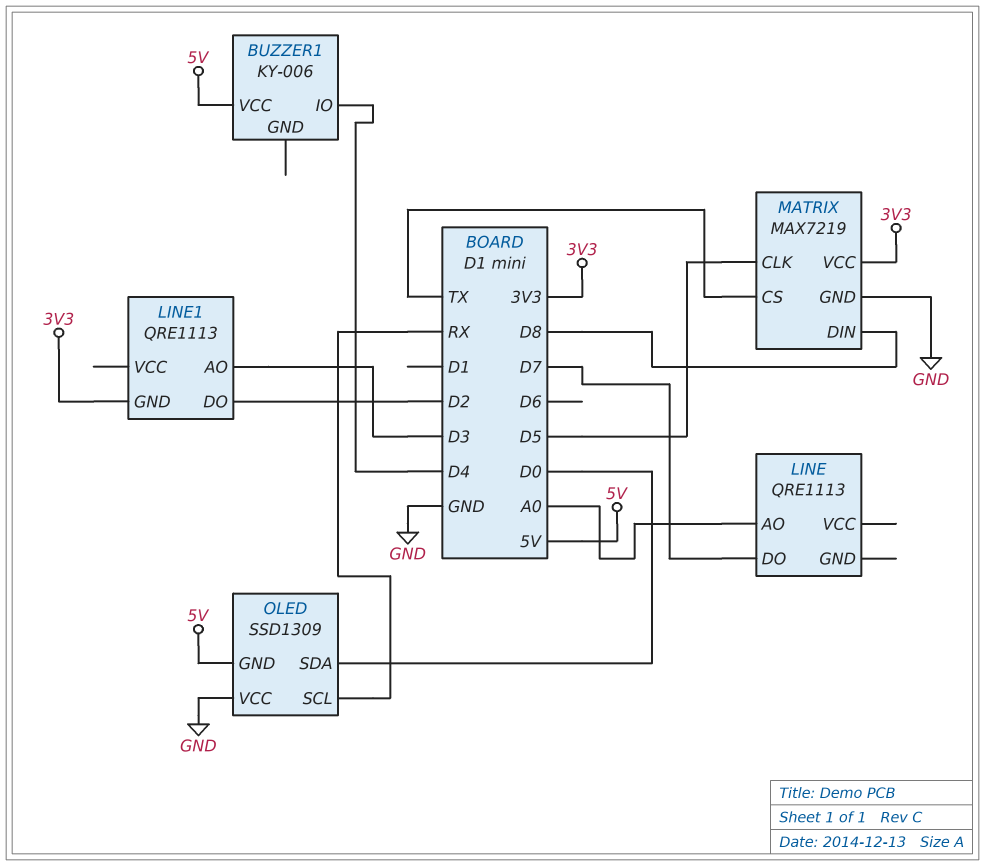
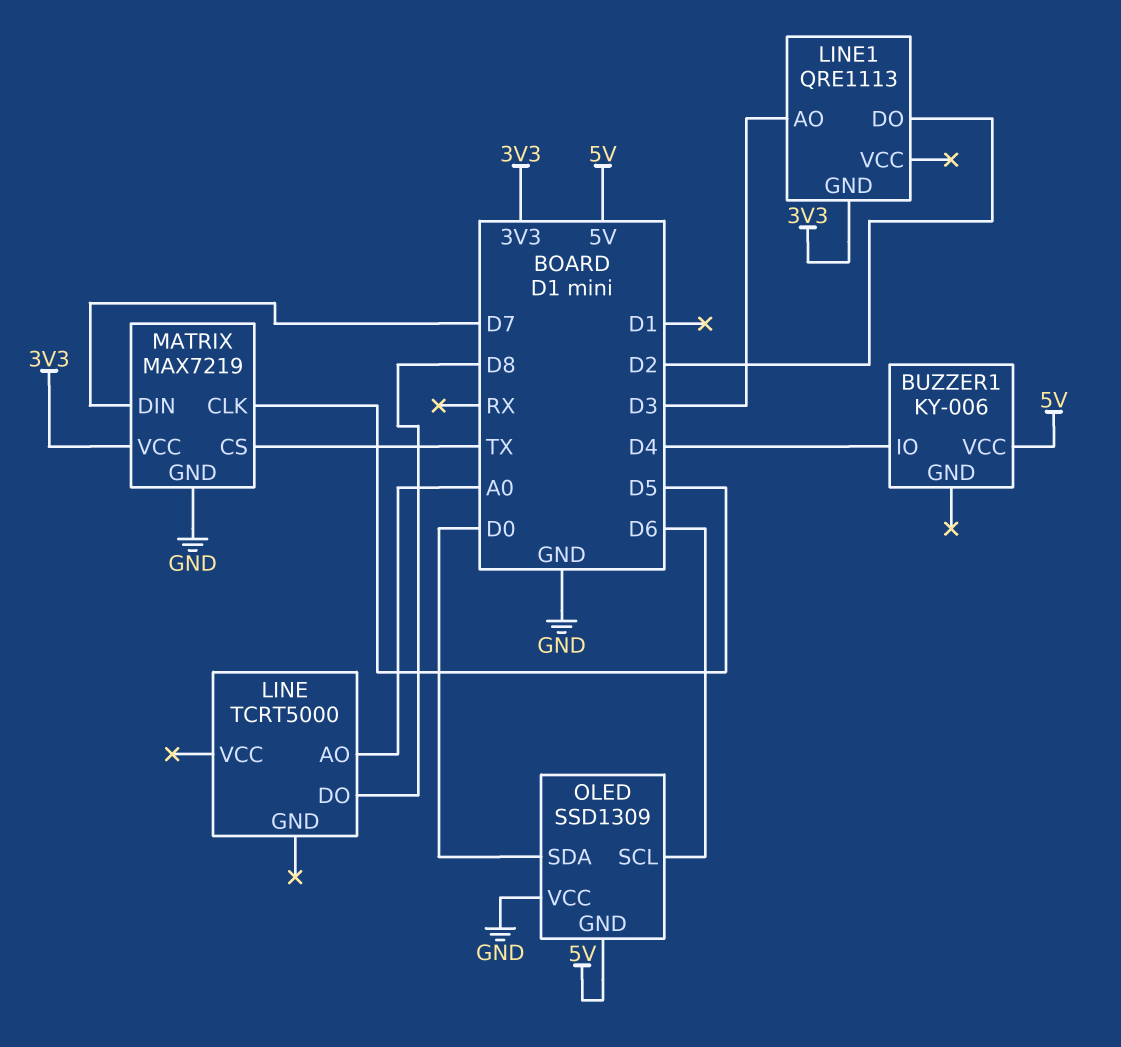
LINE: QRE1113 -> TCRT5000
LINE pin DO: D7 -> D8
MATRIX pin DIN: D8 -> D7
OLED pin SCL: RX -> D6

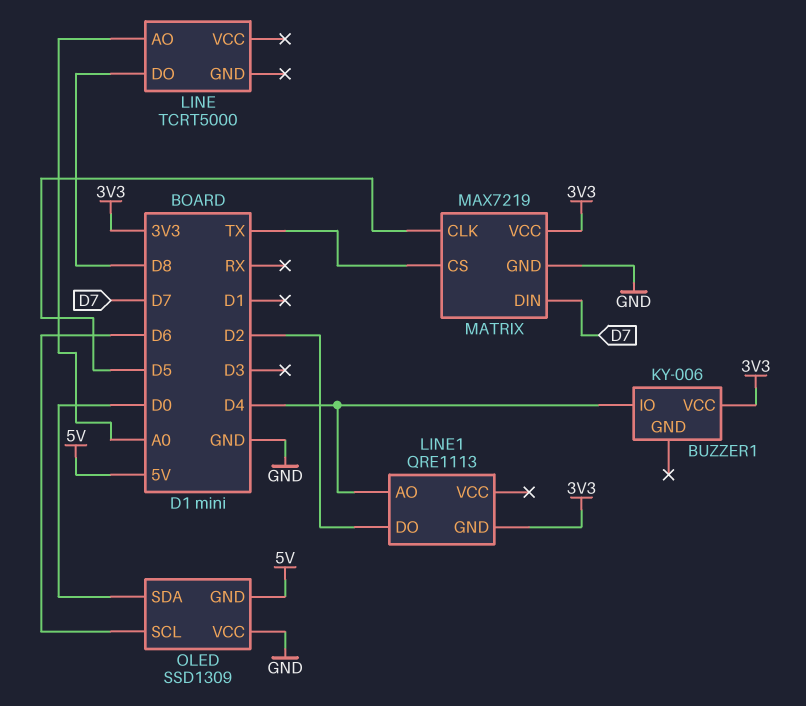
BUZZER1 pin VCC: 5V -> 3V3
LINE1 pin AO: D3 -> D4

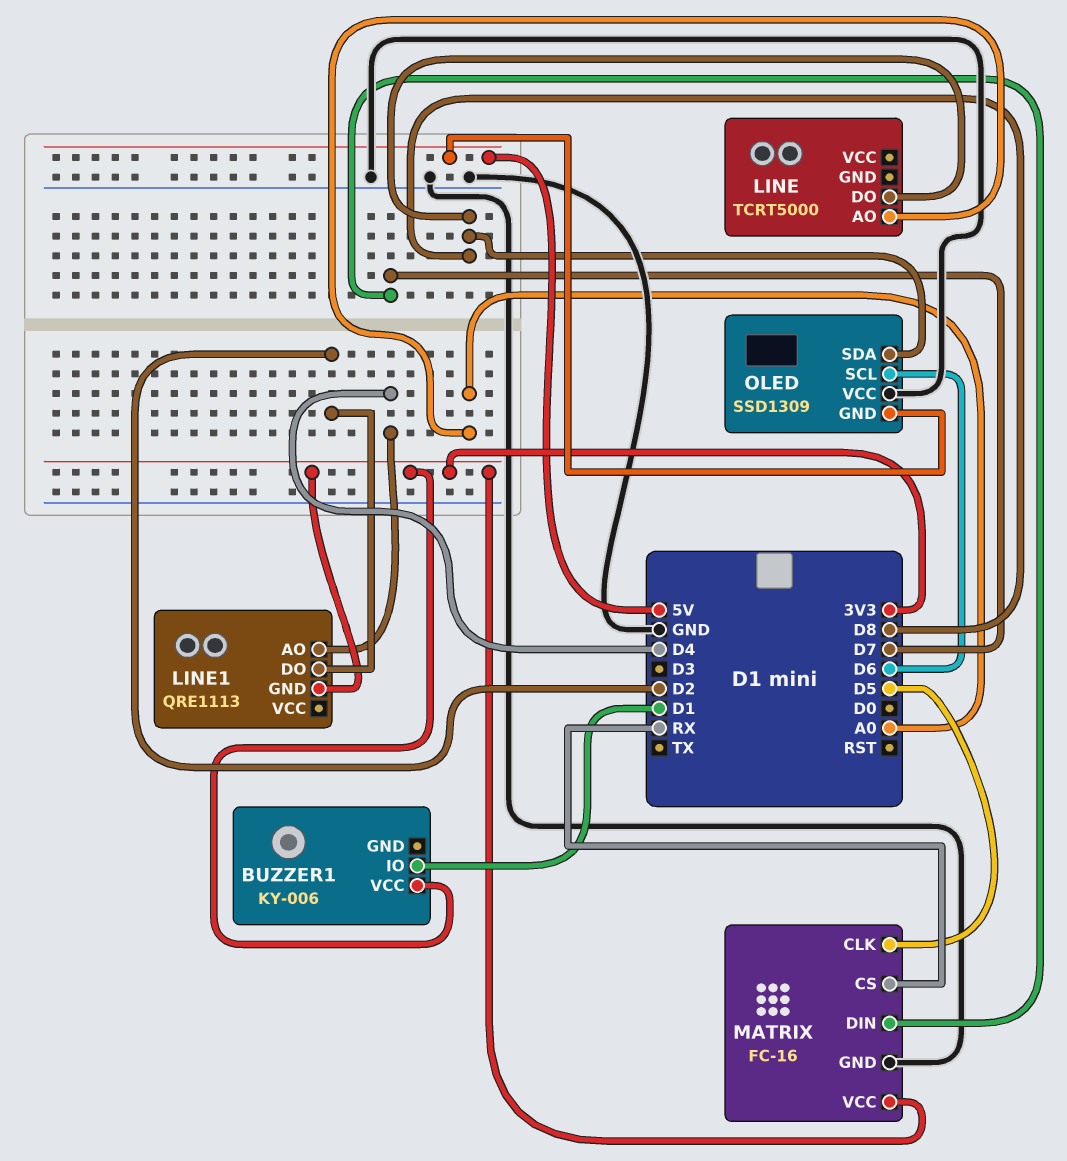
BUZZER1 pin IO: D4 -> D1
MATRIX: MAX7219 -> FC-16
MATRIX pin CS: TX -> RX
OLED pin SDA: D0 -> D8

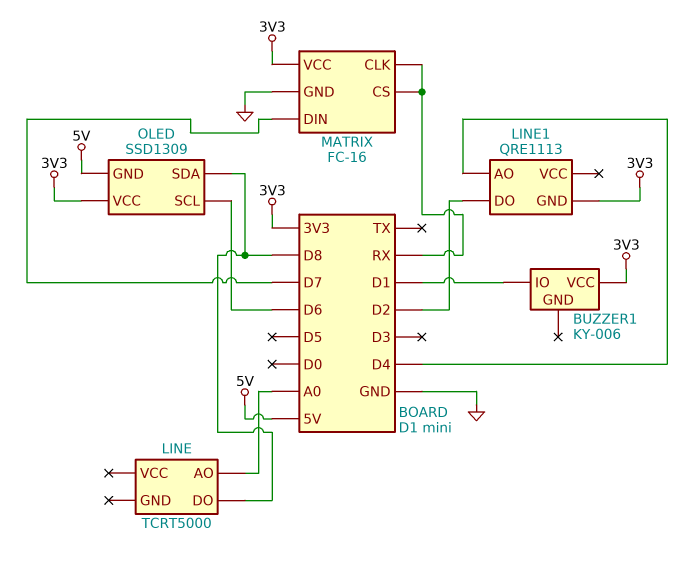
MATRIX pin CLK: D5 -> RX
OLED pin VCC: GND -> 3V3

